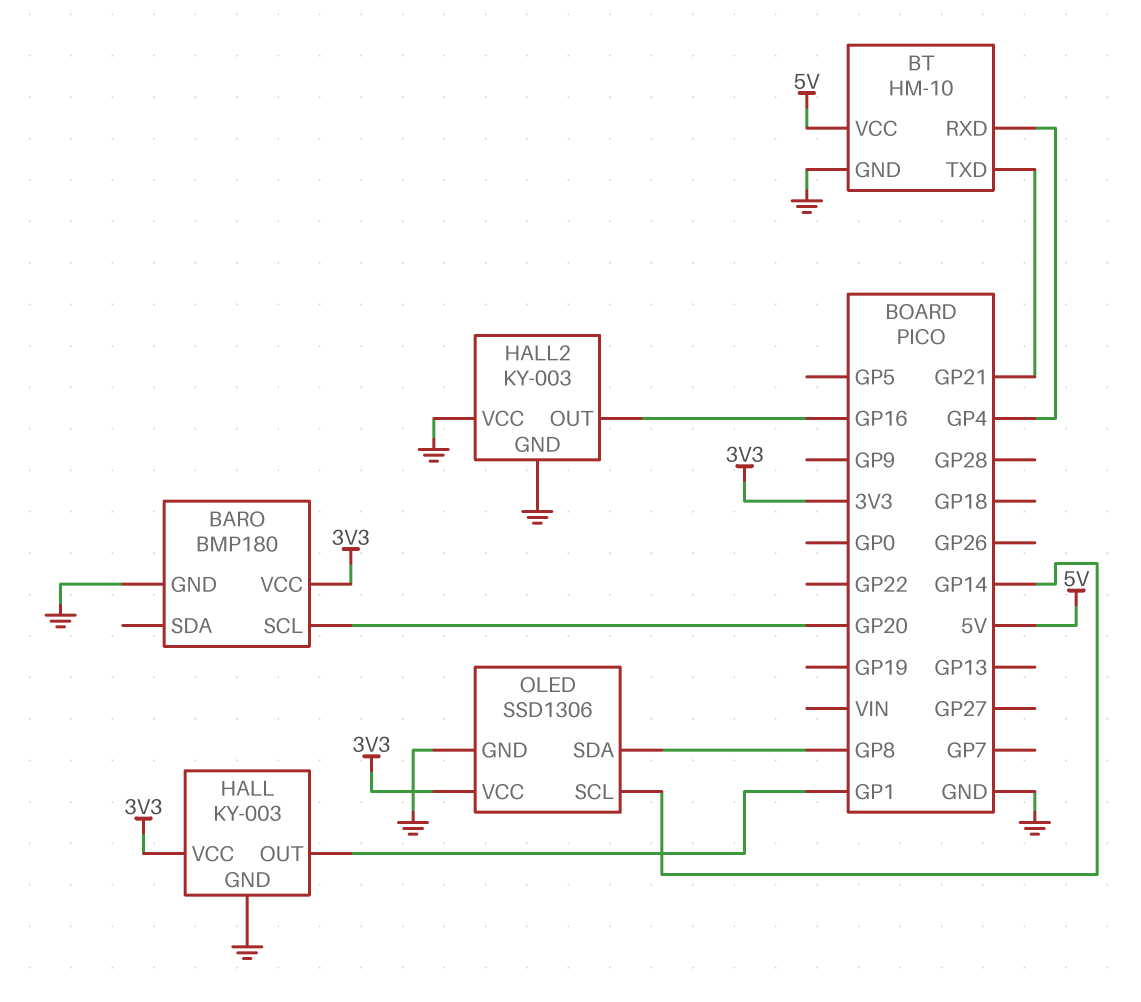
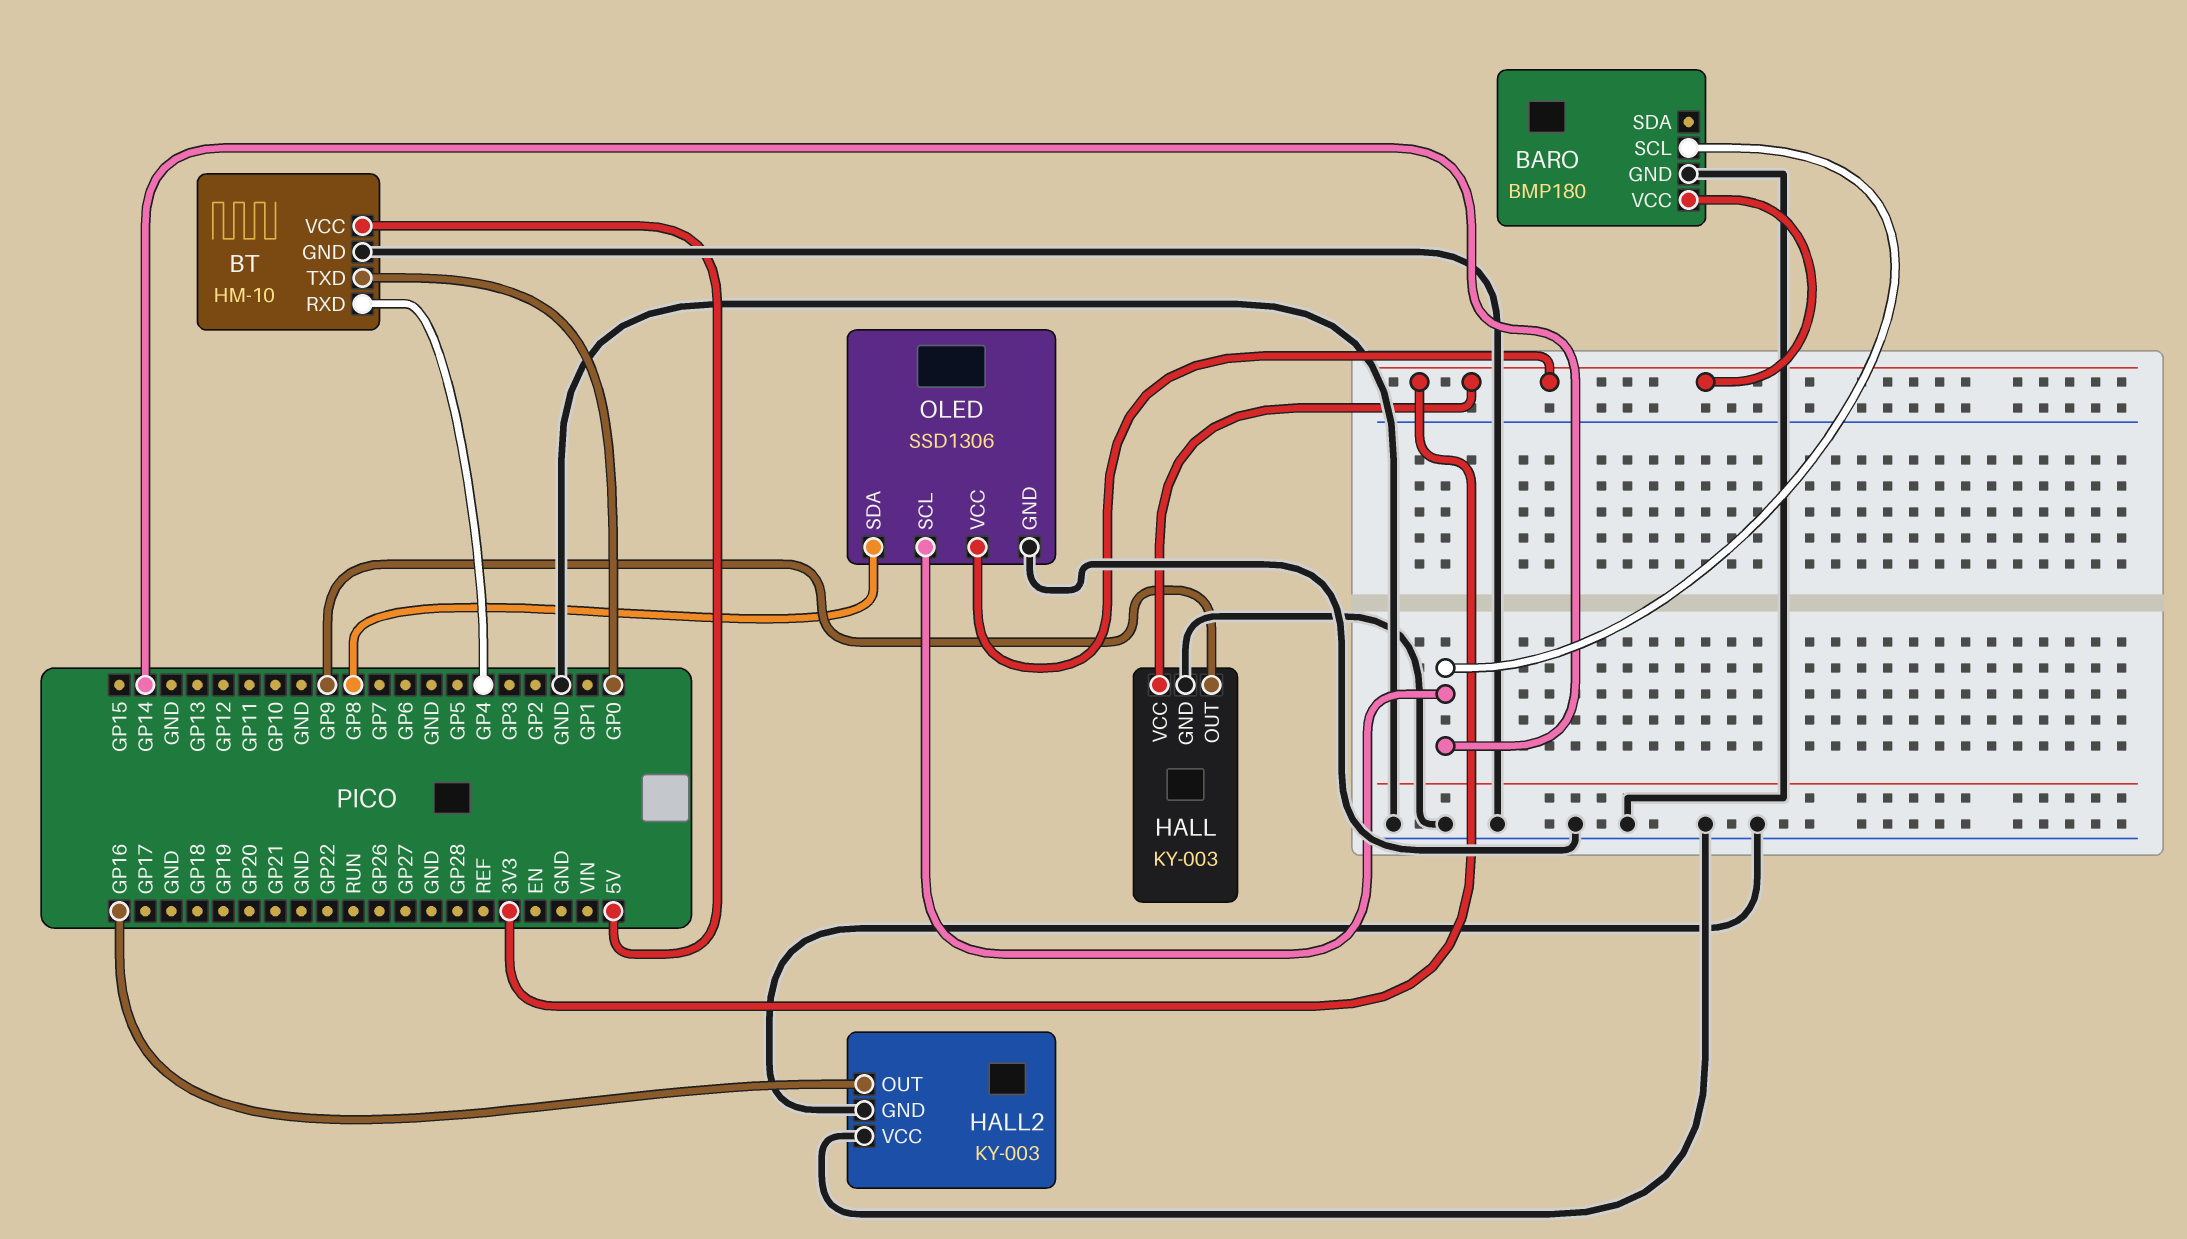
BARO pin SCL: GP20 -> GP14
BT pin TXD: GP21 -> GP0
HALL pin OUT: GP1 -> GP9

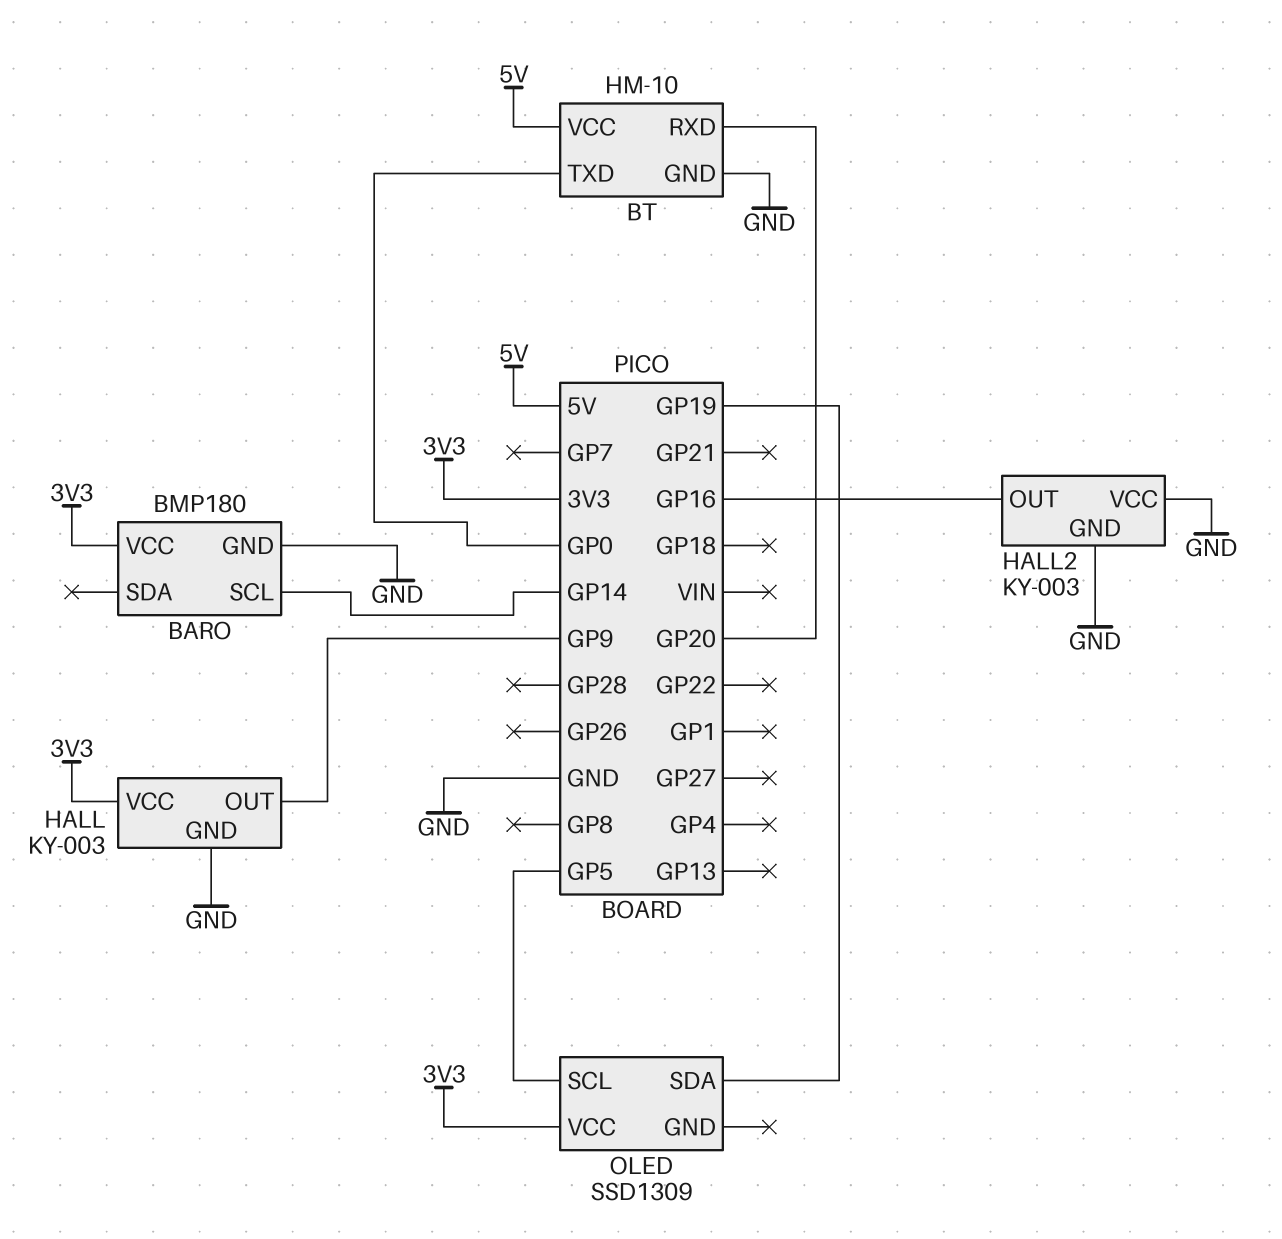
BT pin RXD: GP4 -> GP20
OLED: SSD1306 -> SSD1309
OLED pin GND: GND -> none
OLED pin SCL: GP14 -> GP5
OLED pin SDA: GP8 -> GP19

